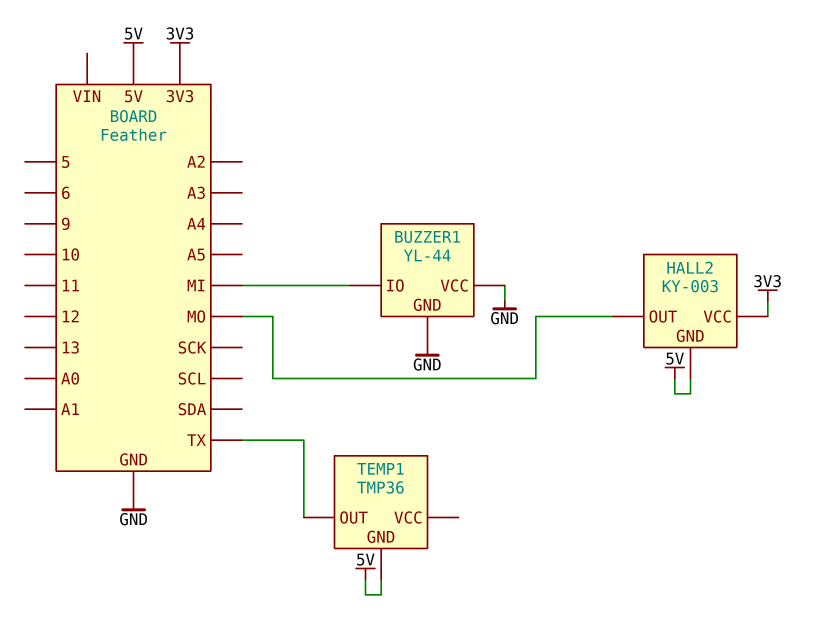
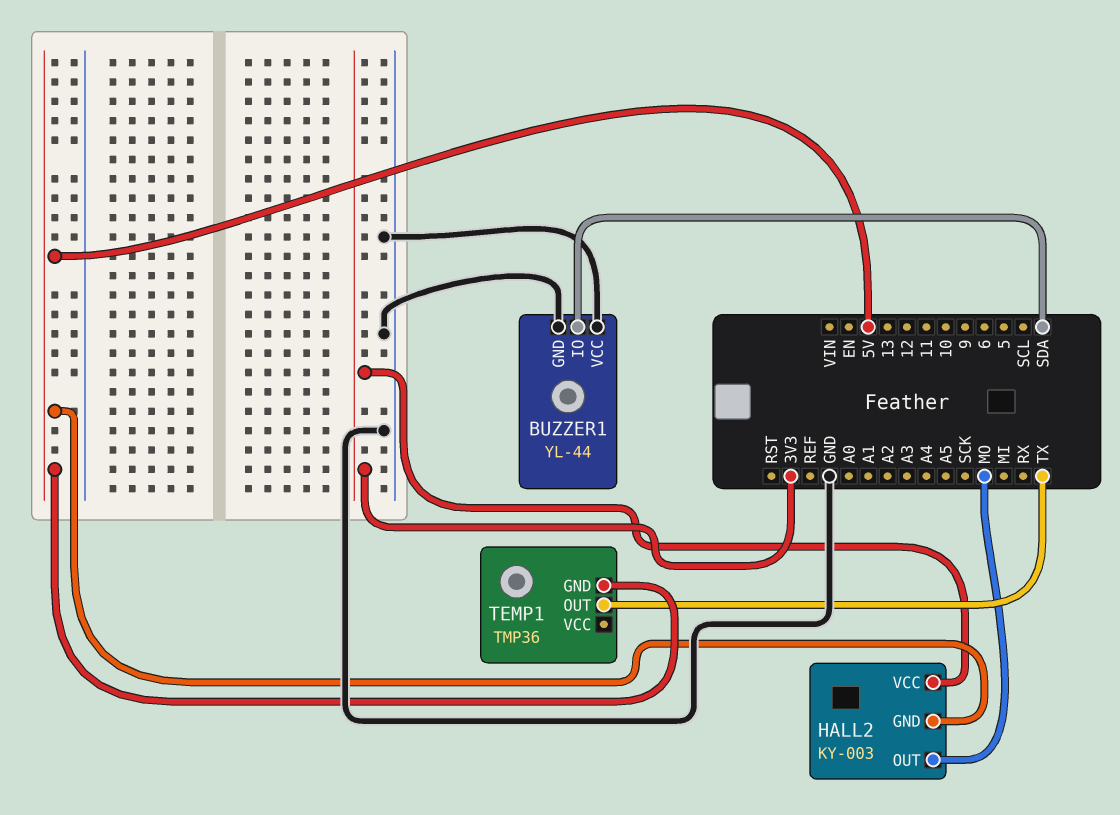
BUZZER1 pin IO: MI -> SDA

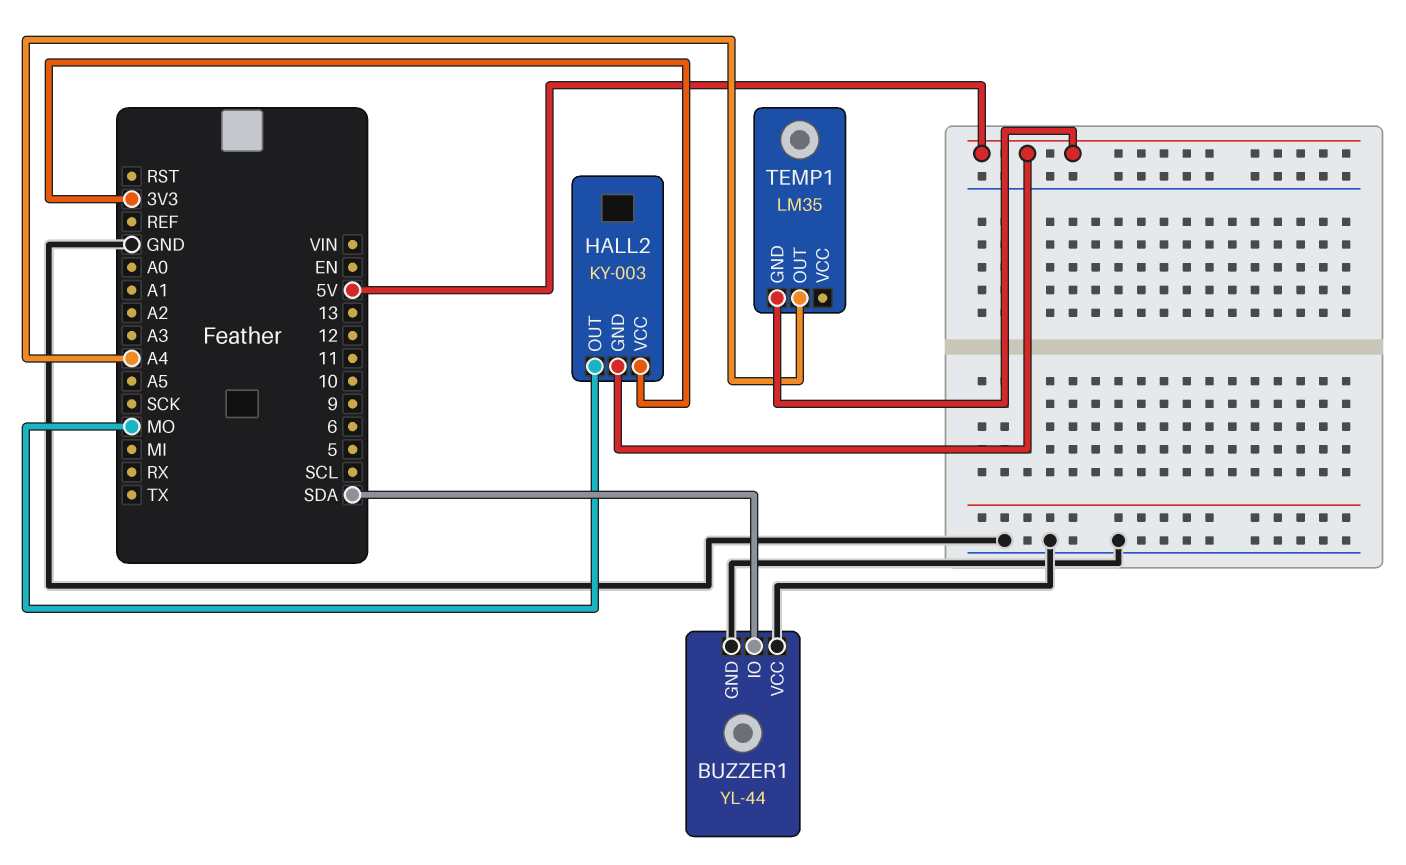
TEMP1: TMP36 -> LM35
TEMP1 pin OUT: TX -> A4

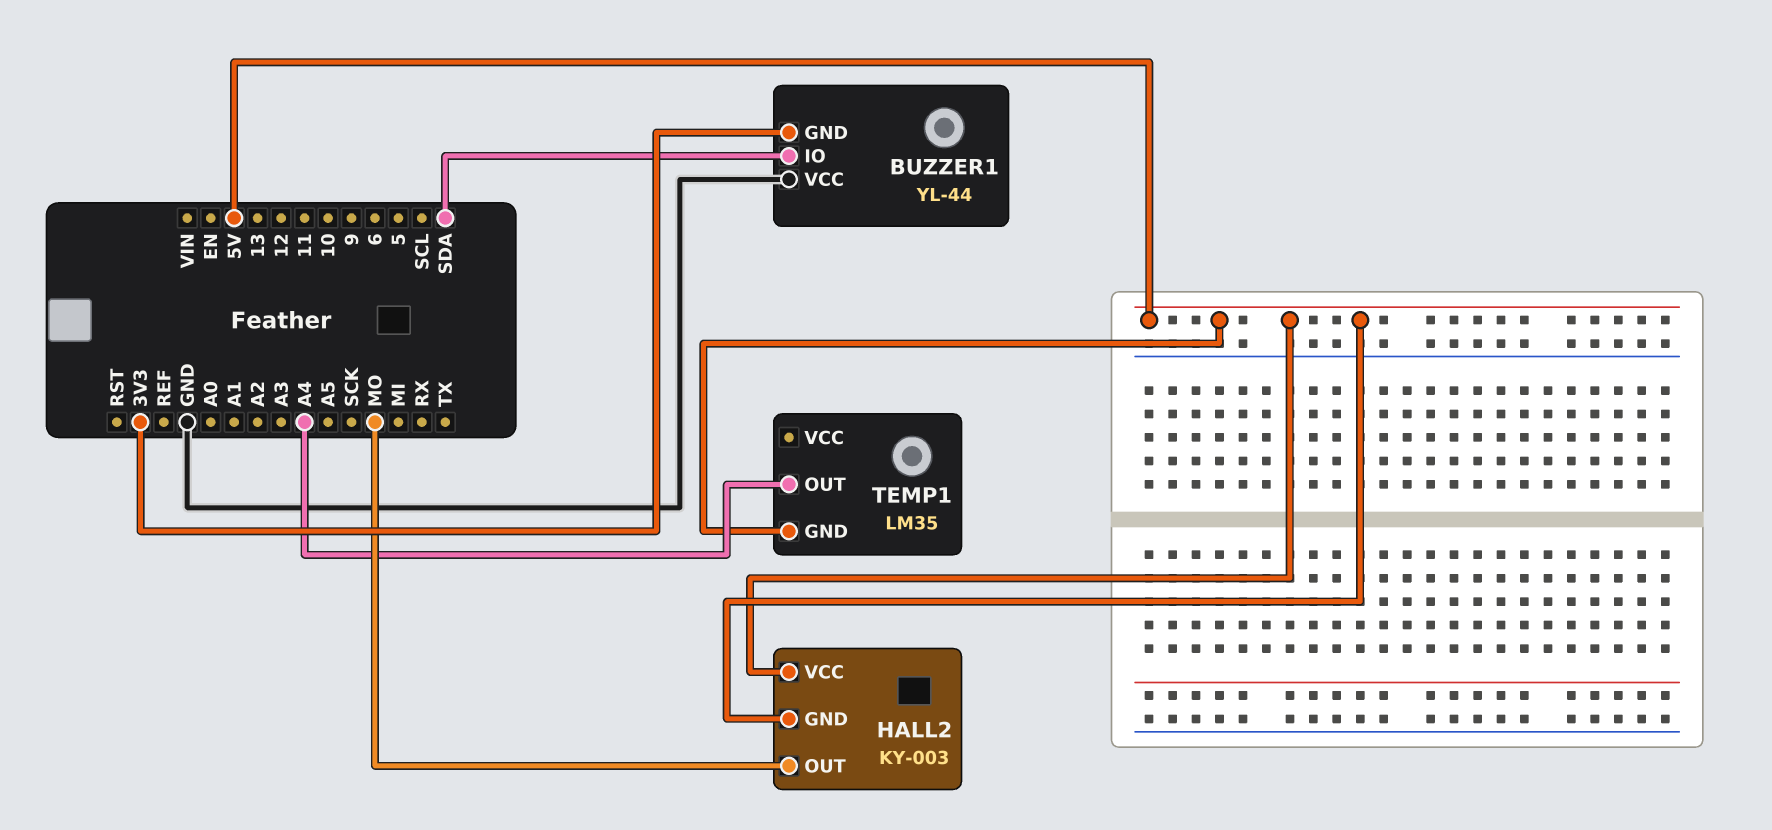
BUZZER1 pin GND: GND -> 3V3
HALL2 pin VCC: 3V3 -> 5V

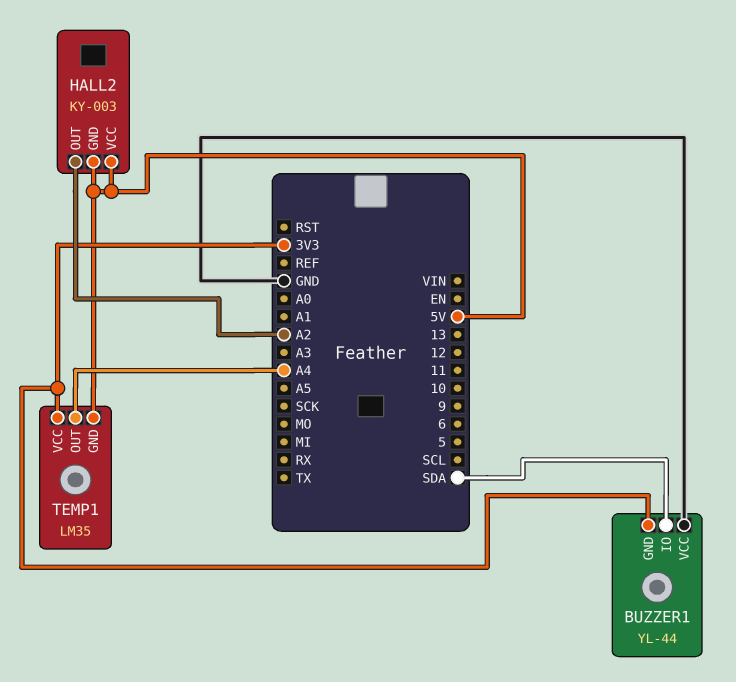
HALL2 pin OUT: MO -> A2
TEMP1 pin VCC: none -> 3V3

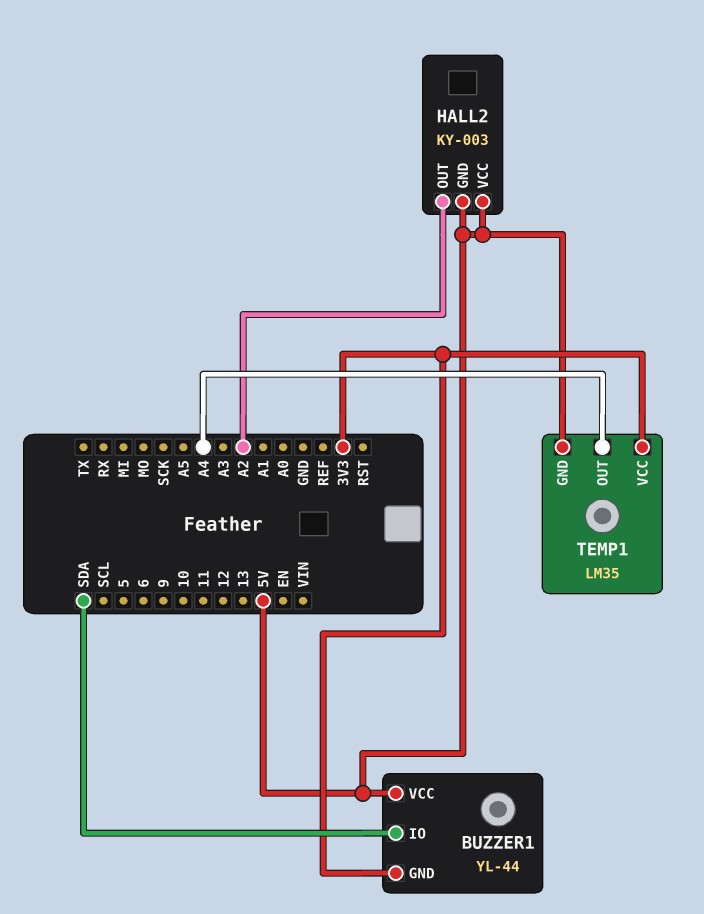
BUZZER1 pin VCC: GND -> 5V

